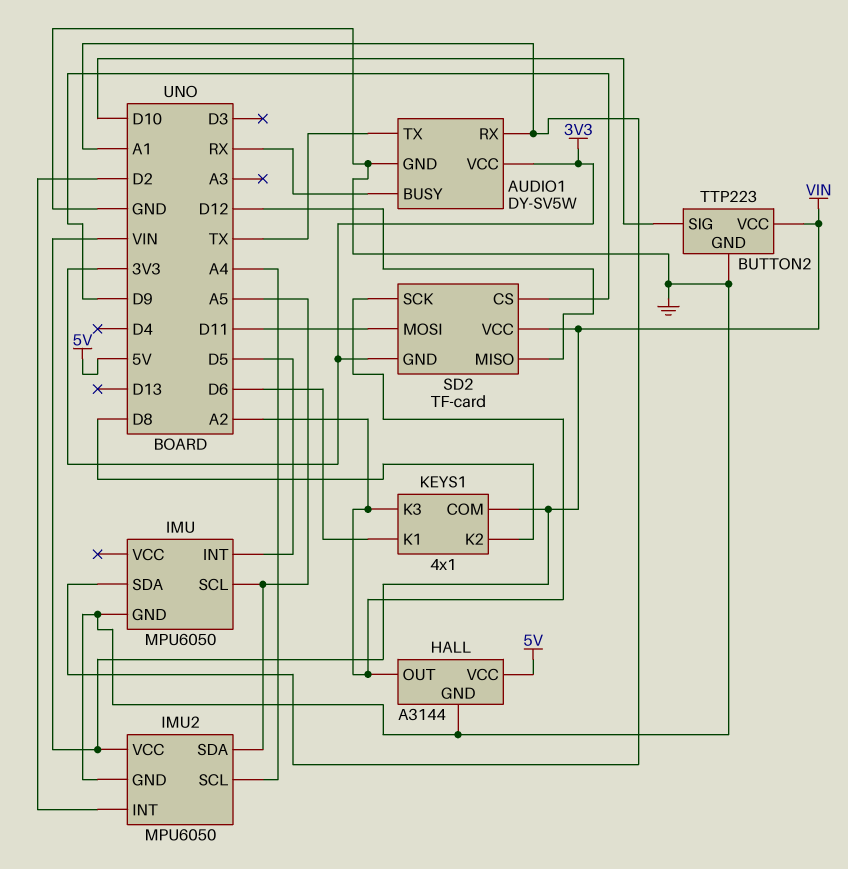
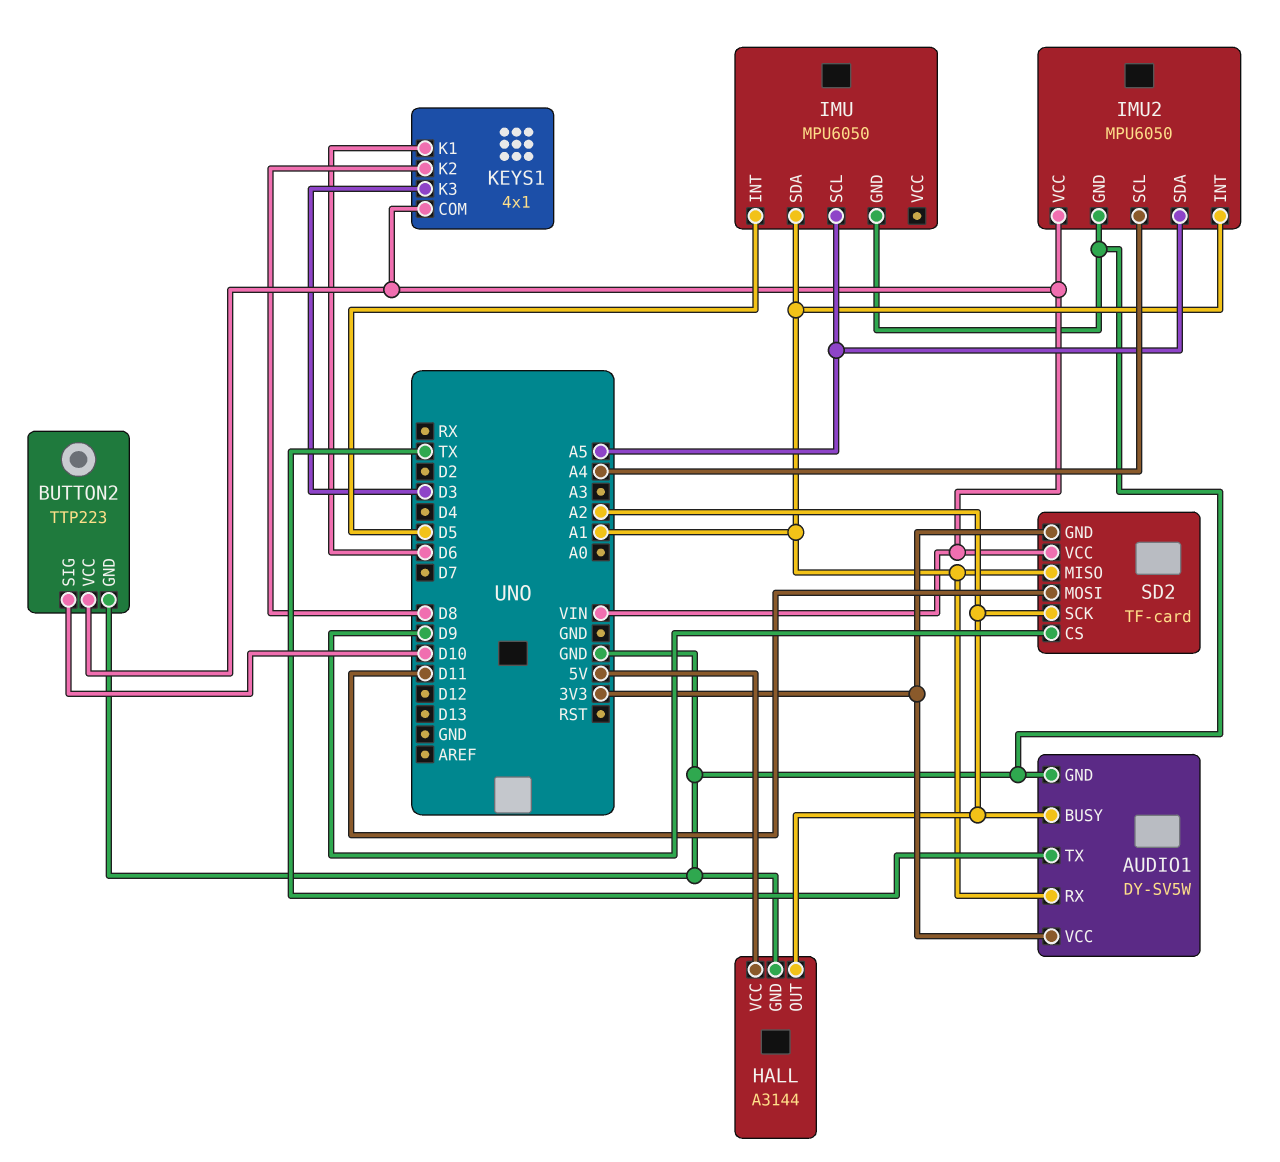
AUDIO1 pin BUSY: RX -> A2
IMU2 pin INT: D2 -> A1
KEYS1 pin K3: A2 -> D3
SD2 pin MISO: D12 -> A1

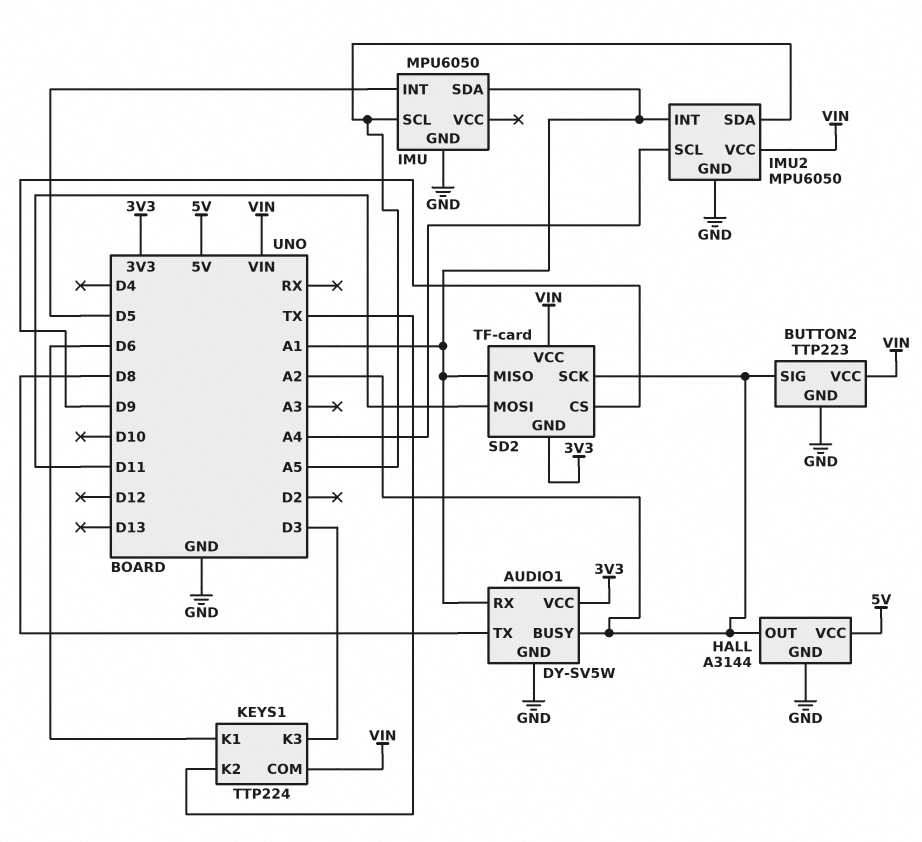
AUDIO1 pin TX: TX -> D8
BUTTON2 pin SIG: D10 -> A2
KEYS1: 4x1 -> TTP224
KEYS1 pin K2: D8 -> TX

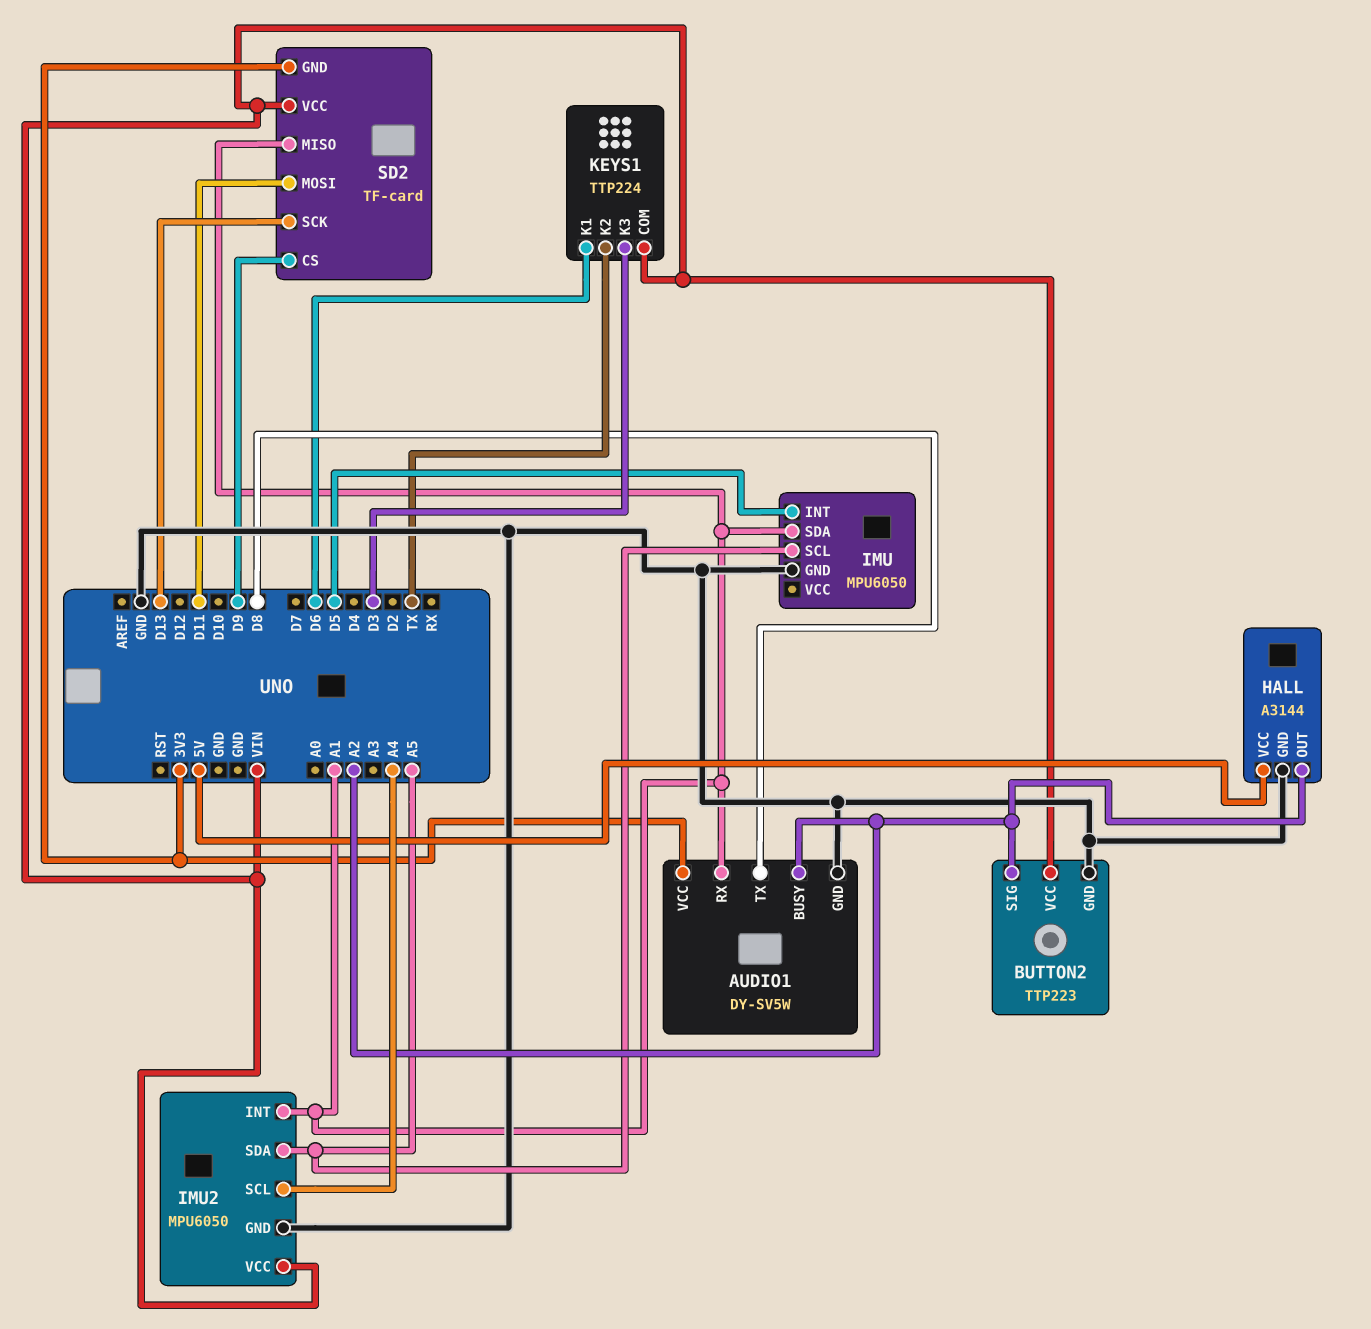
SD2 pin SCK: A2 -> D13

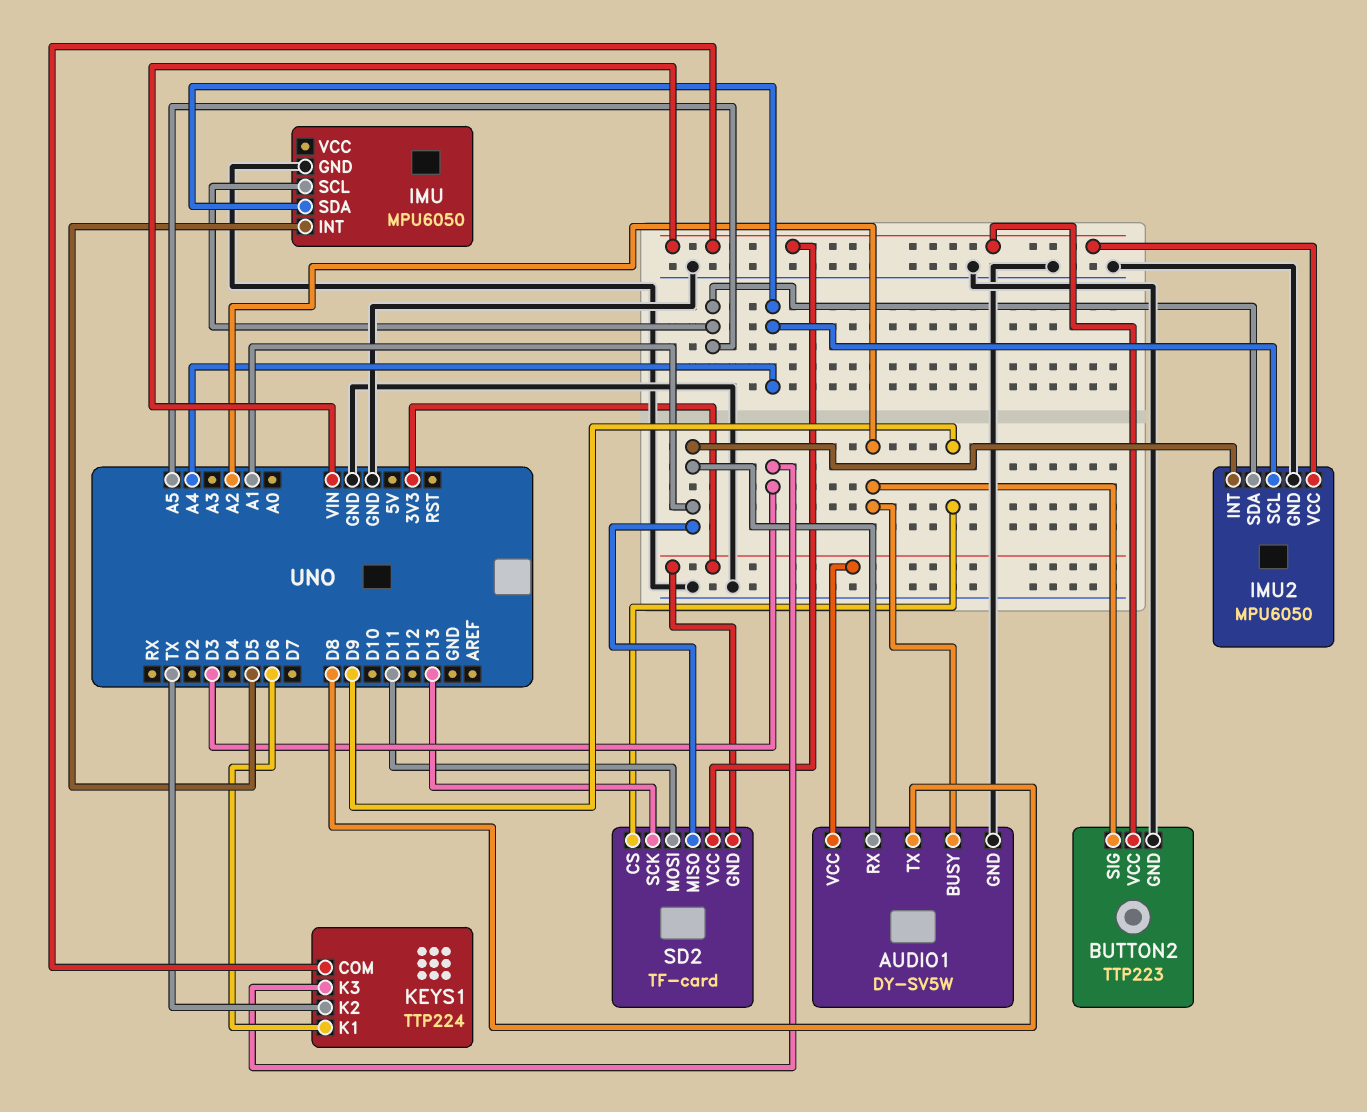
HALL: A3144 -> none
HALL pin GND: GND -> none
HALL pin OUT: A2 -> none
HALL pin VCC: 5V -> none
IMU pin SDA: A1 -> A4

